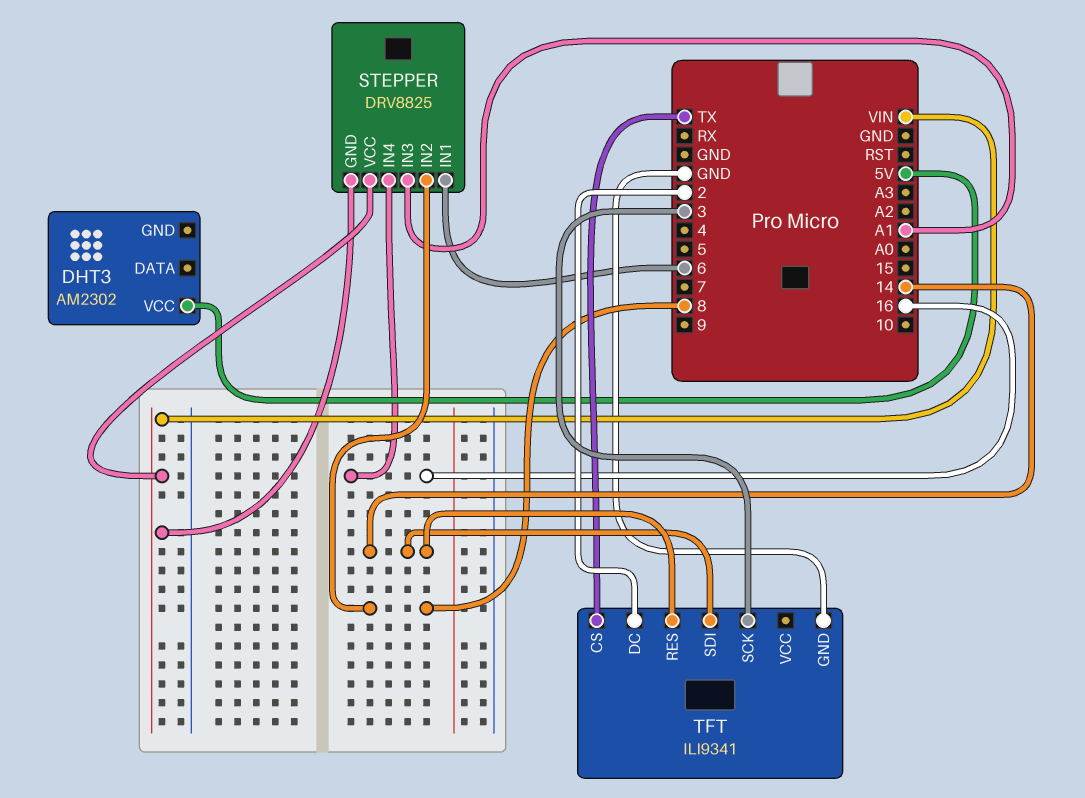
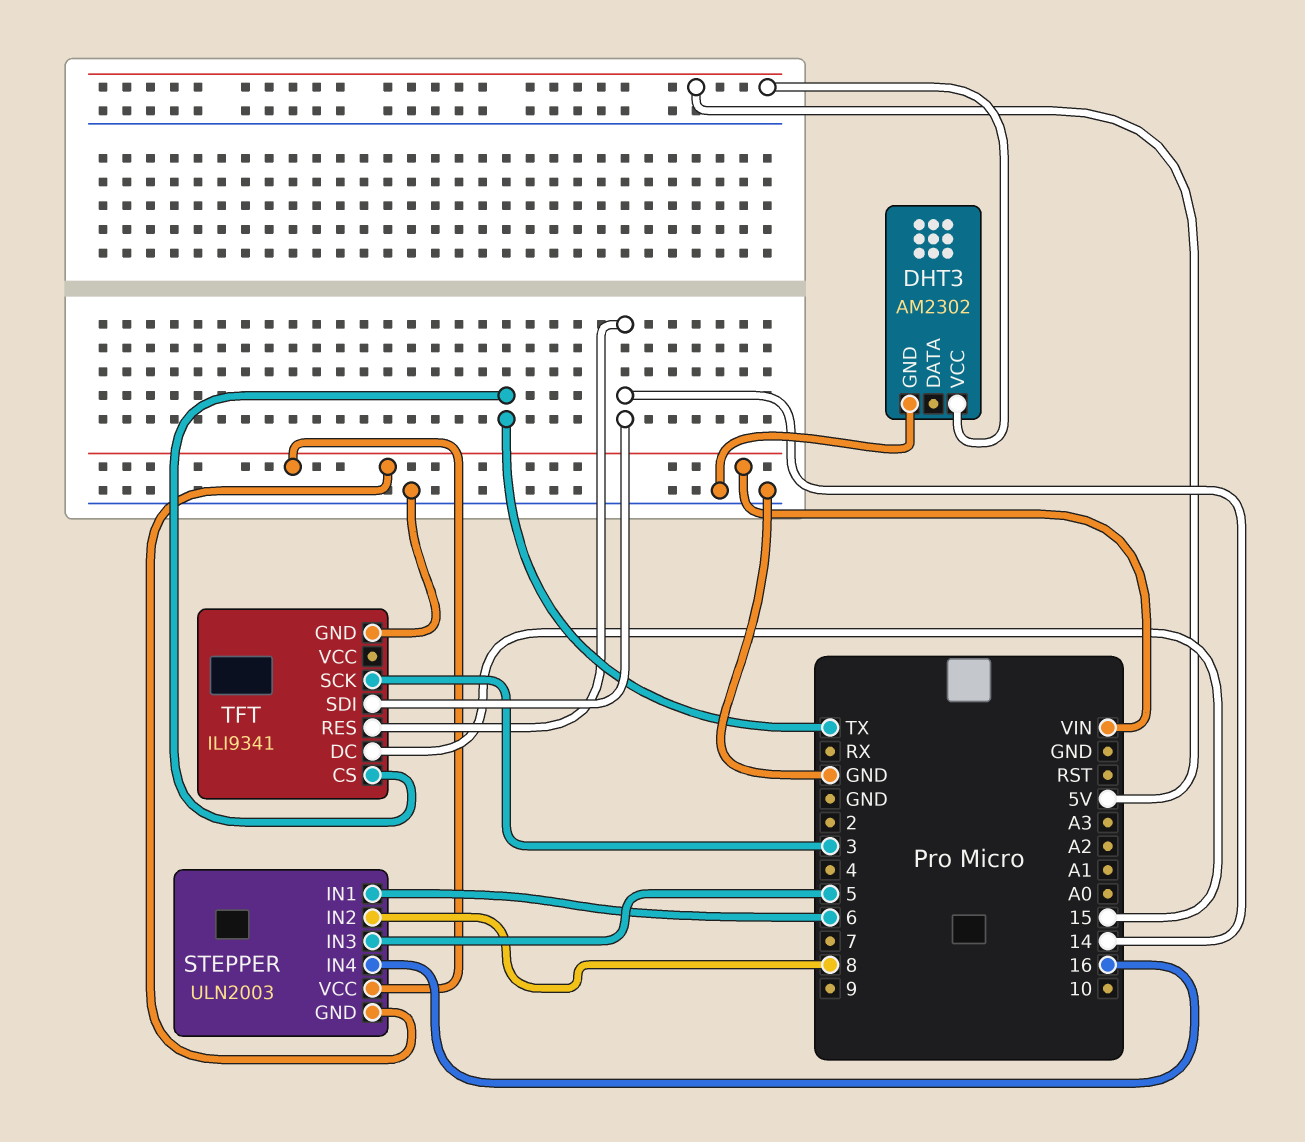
DHT3 pin GND: none -> GND
STEPPER: DRV8825 -> ULN2003
STEPPER pin IN3: A1 -> 5
TFT pin DC: 2 -> 15

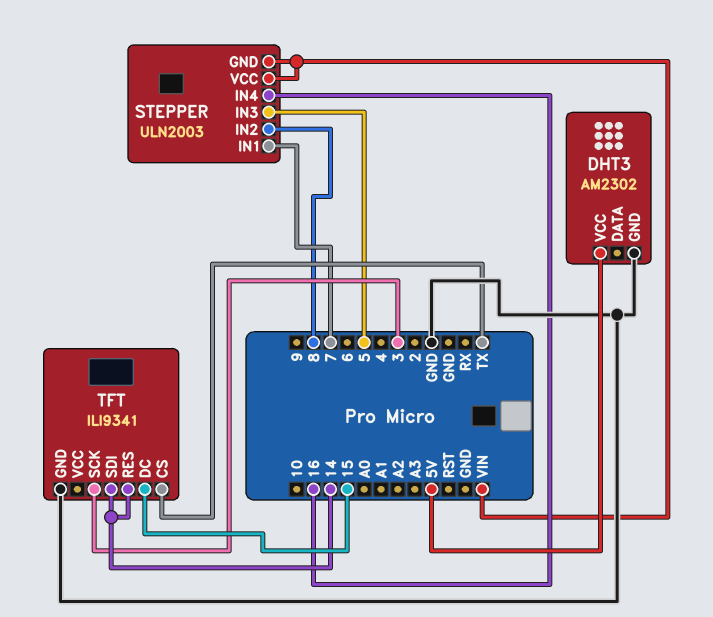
STEPPER pin IN1: 6 -> 7

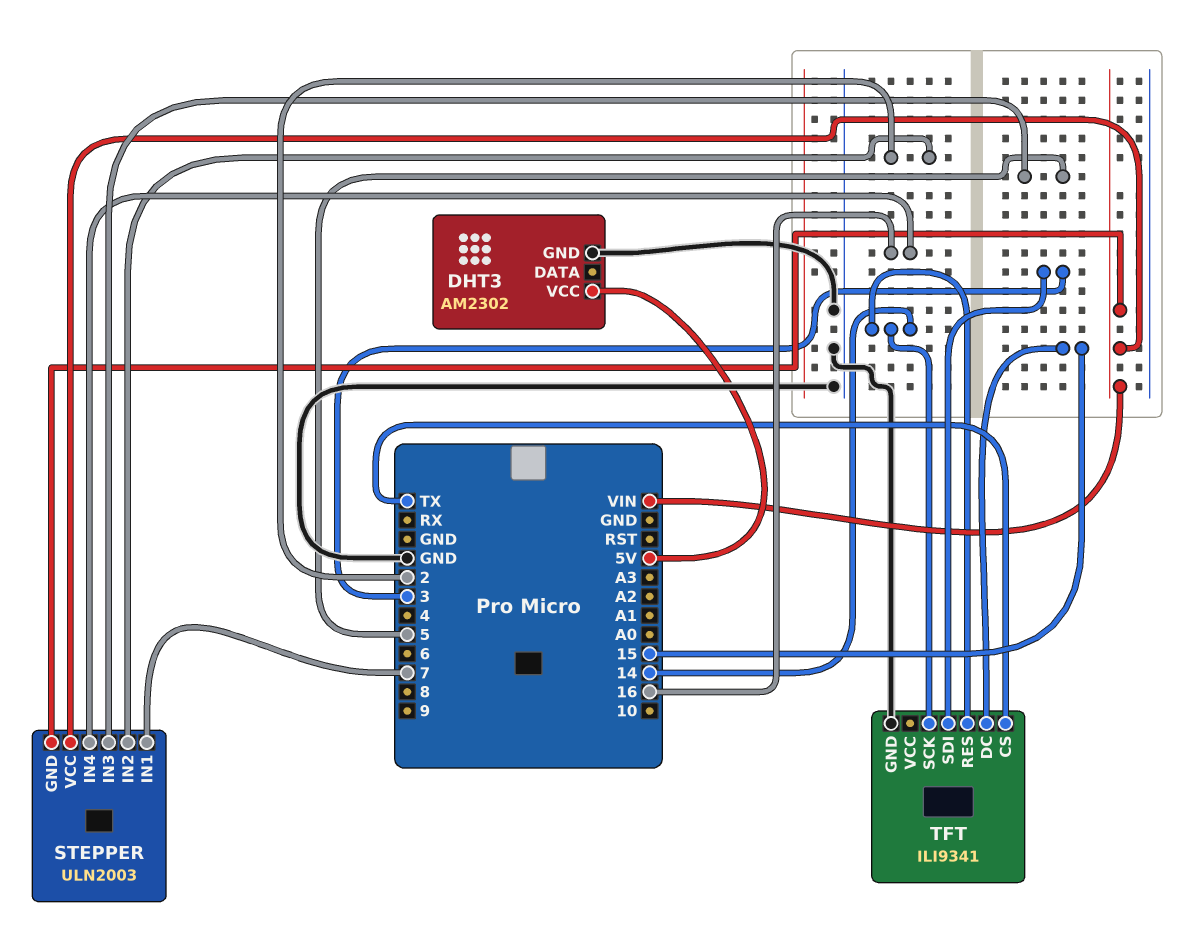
STEPPER pin IN2: 8 -> 2
TFT pin SCK: 3 -> 14
TFT pin SDI: 14 -> 3

